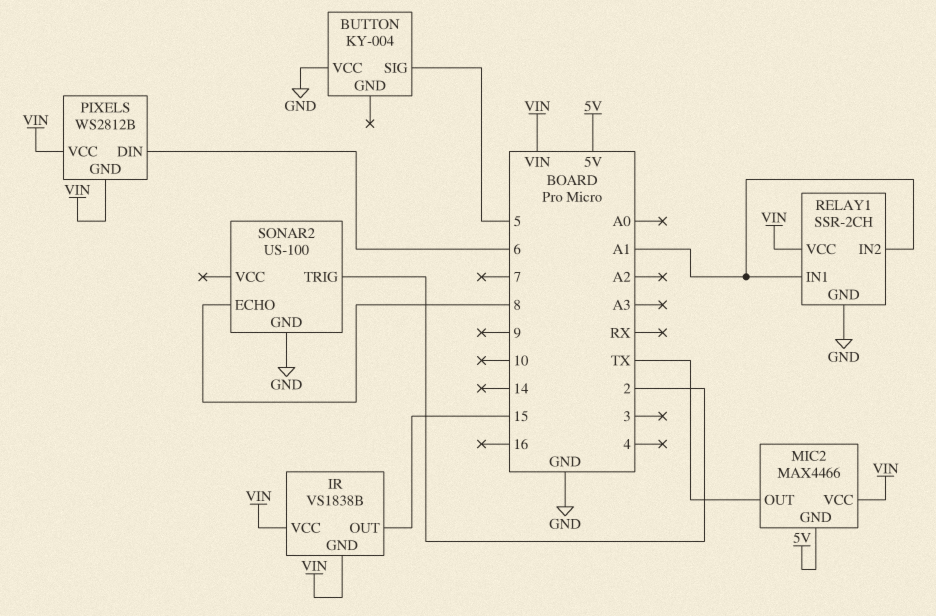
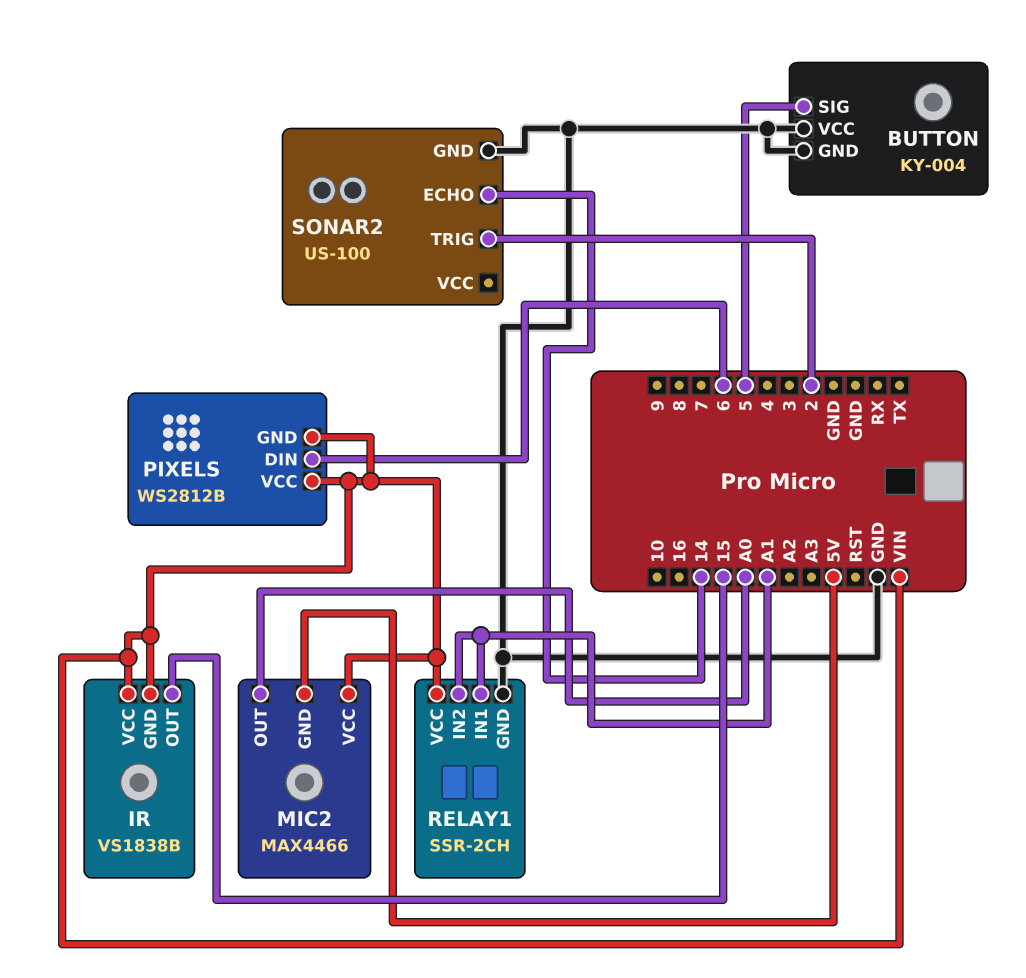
BUTTON pin GND: none -> GND
MIC2 pin OUT: TX -> A0
SONAR2 pin ECHO: 8 -> 14

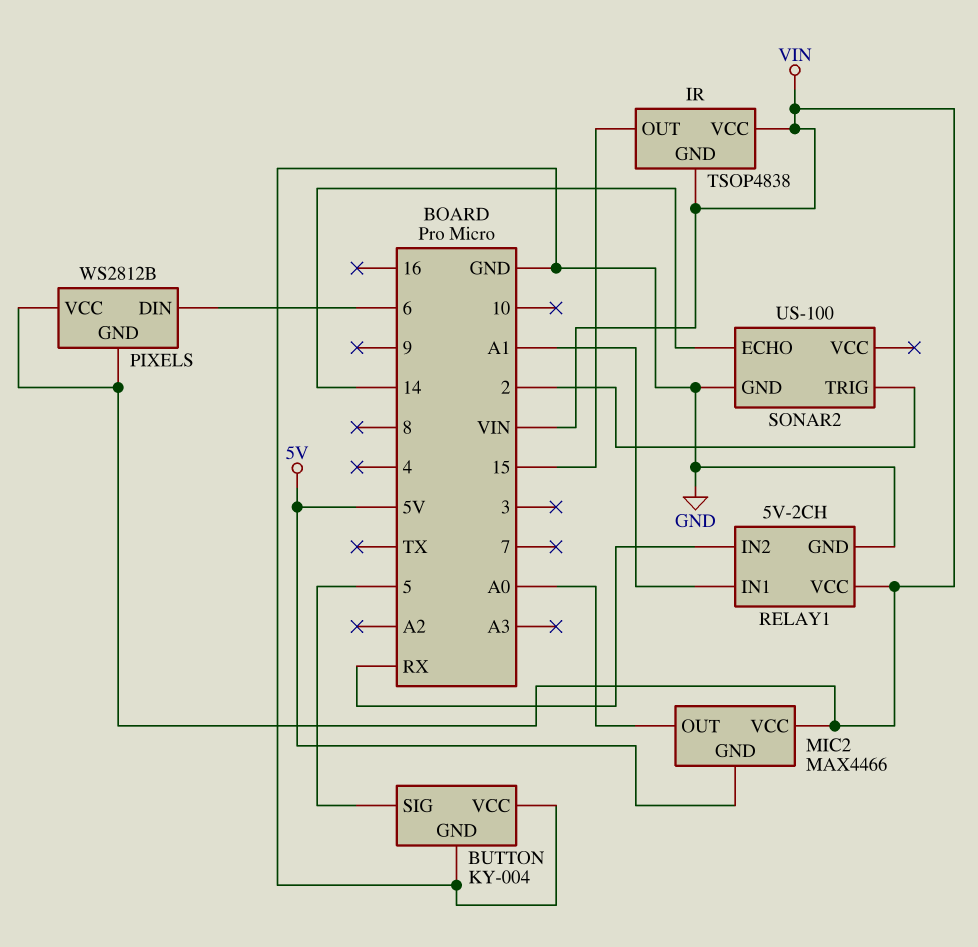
IR: VS1838B -> TSOP4838
RELAY1: SSR-2CH -> 5V-2CH
RELAY1 pin IN2: A1 -> RX

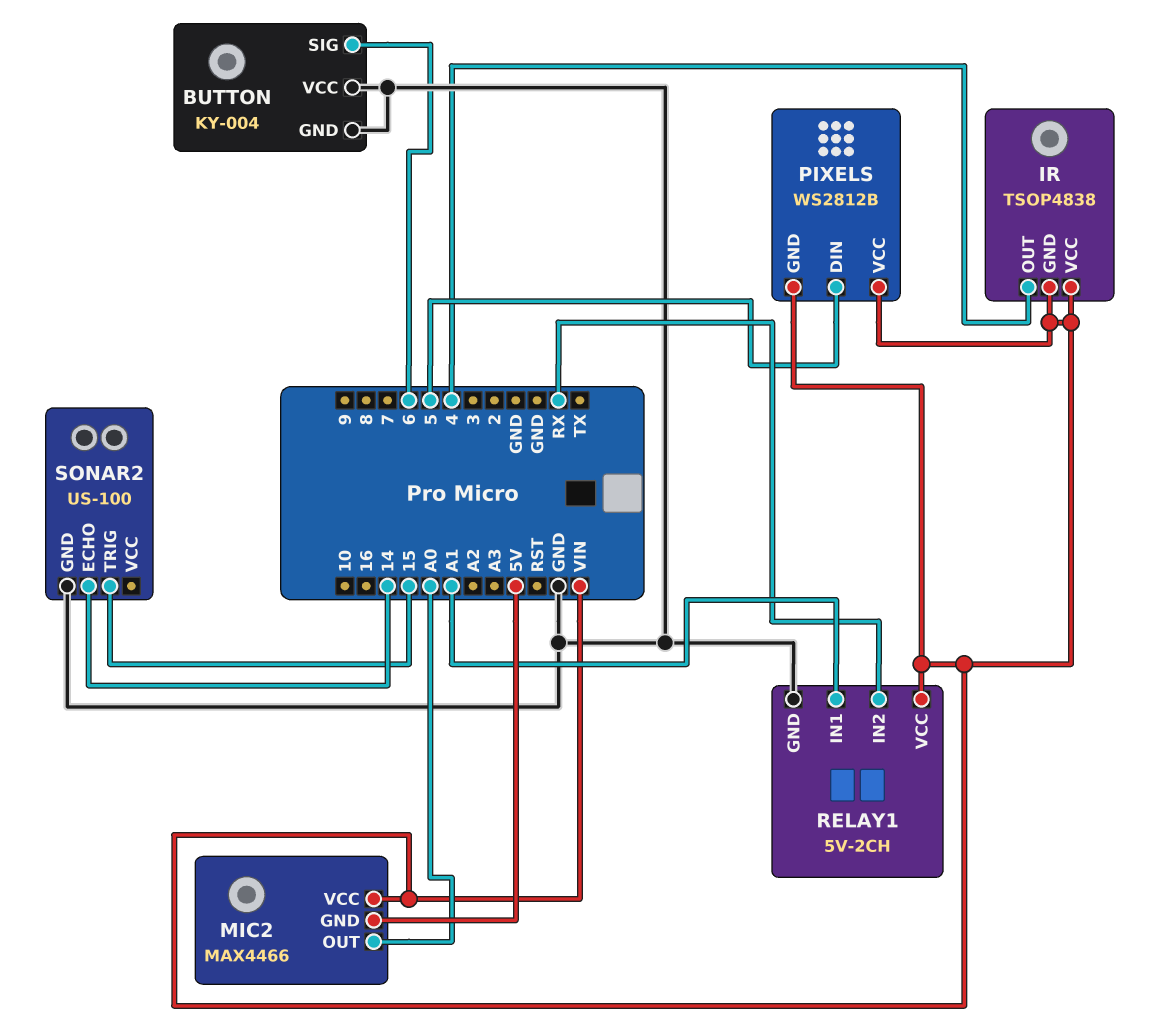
BUTTON pin SIG: 5 -> 6
IR pin OUT: 15 -> 4
PIXELS pin DIN: 6 -> 5
SONAR2 pin TRIG: 2 -> 15

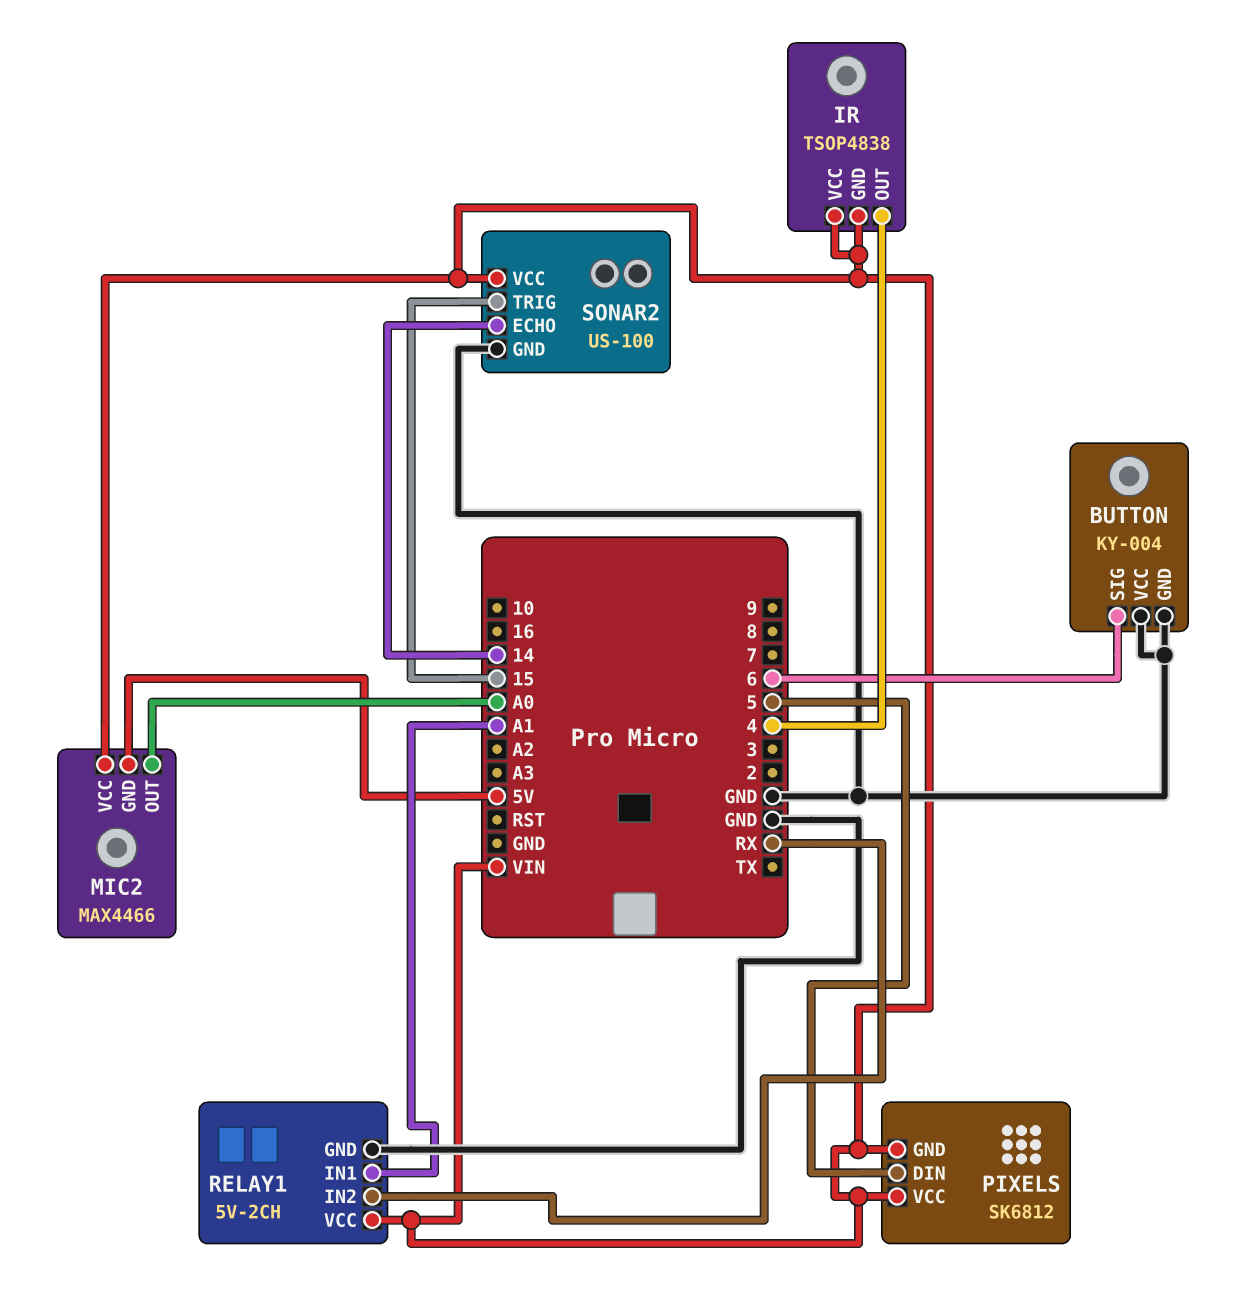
PIXELS: WS2812B -> SK6812
SONAR2 pin VCC: none -> VIN

